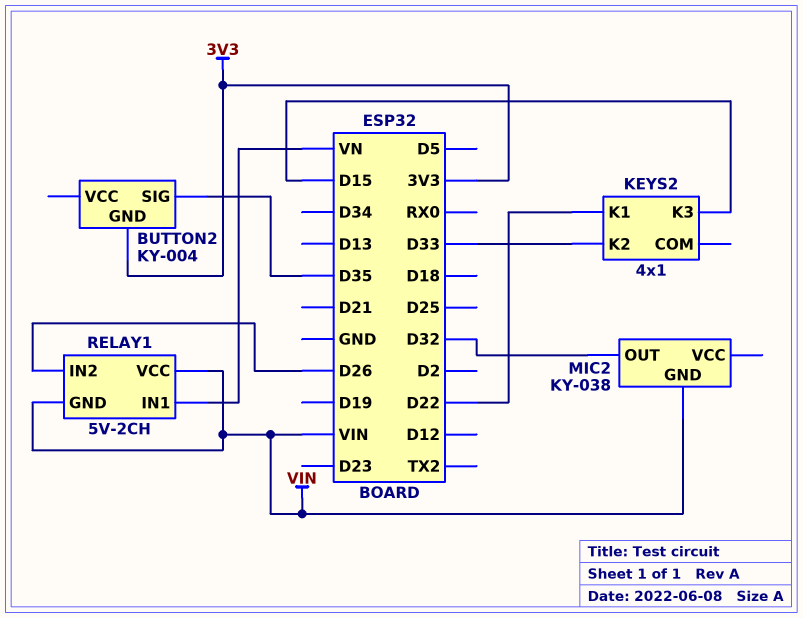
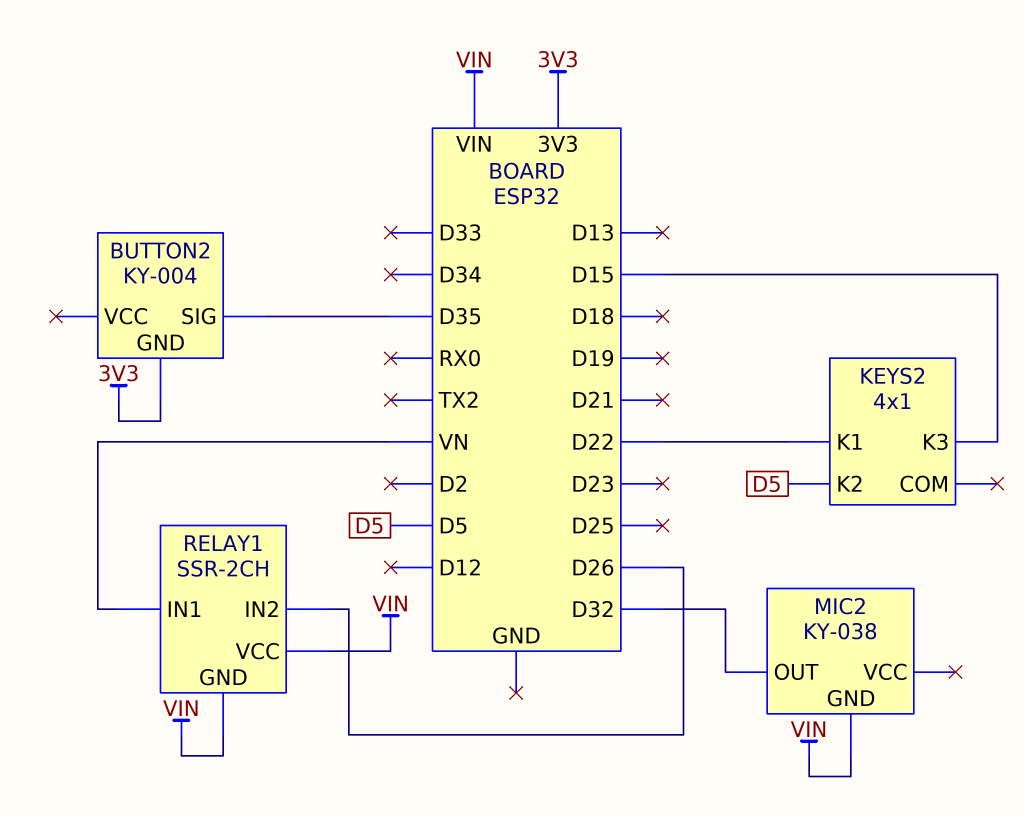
KEYS2 pin K2: D33 -> D5
RELAY1: 5V-2CH -> SSR-2CH

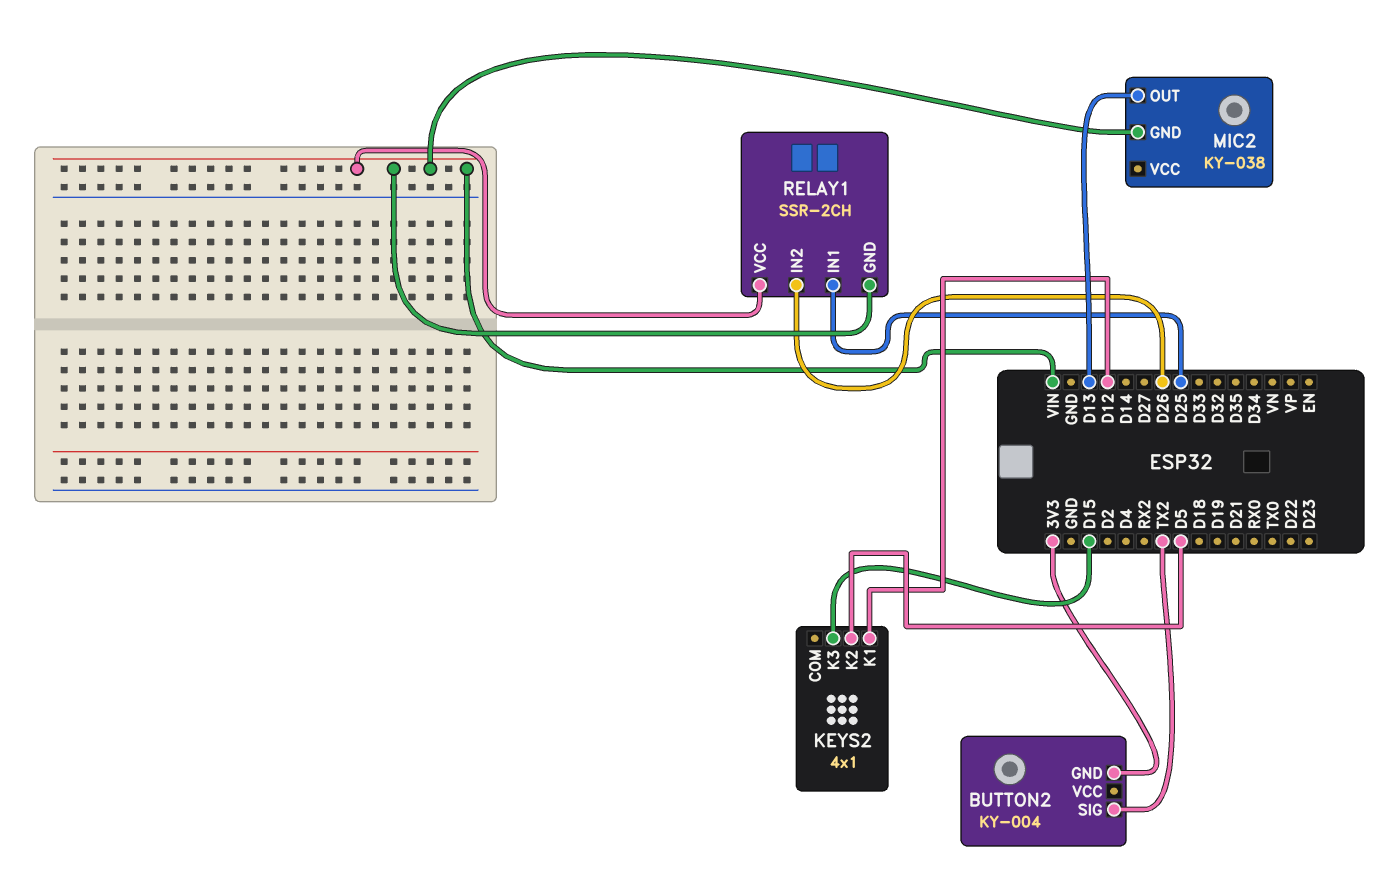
BUTTON2 pin SIG: D35 -> TX2
KEYS2 pin K1: D22 -> D12
MIC2 pin OUT: D32 -> D13
RELAY1 pin IN1: VN -> D25

